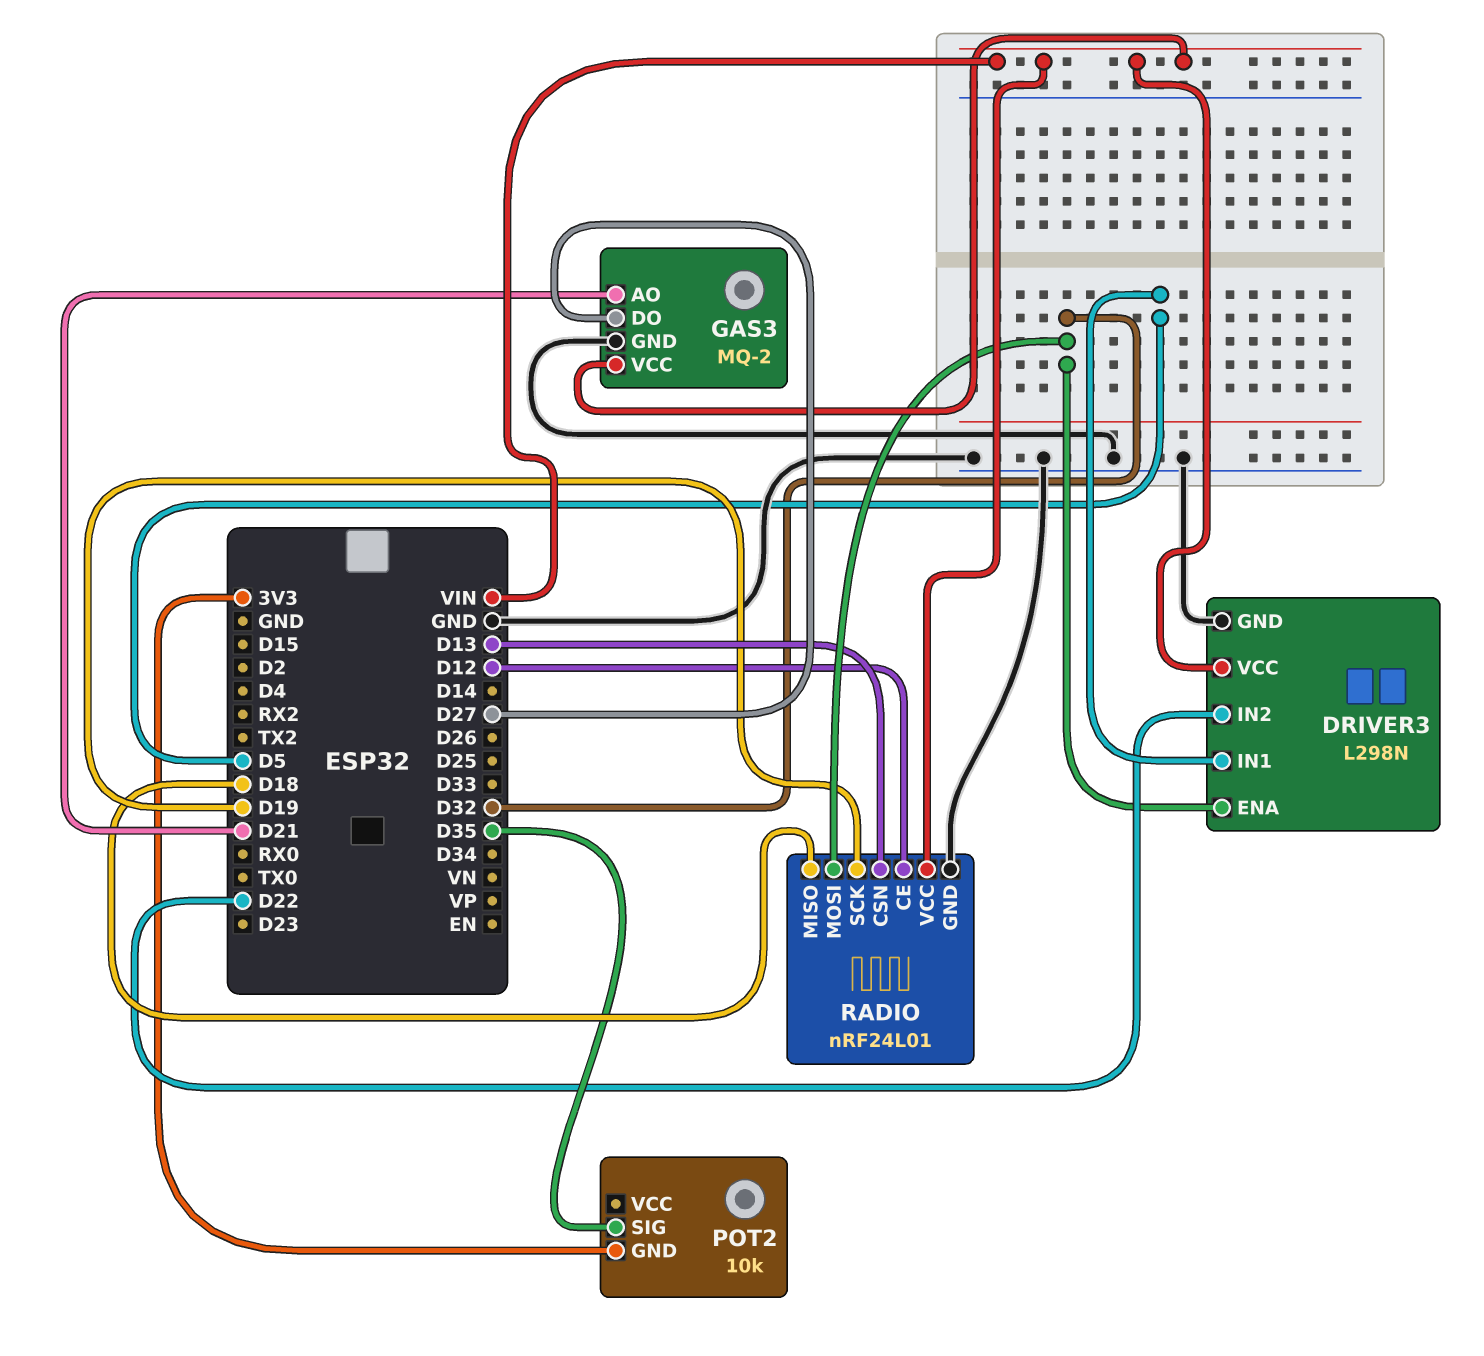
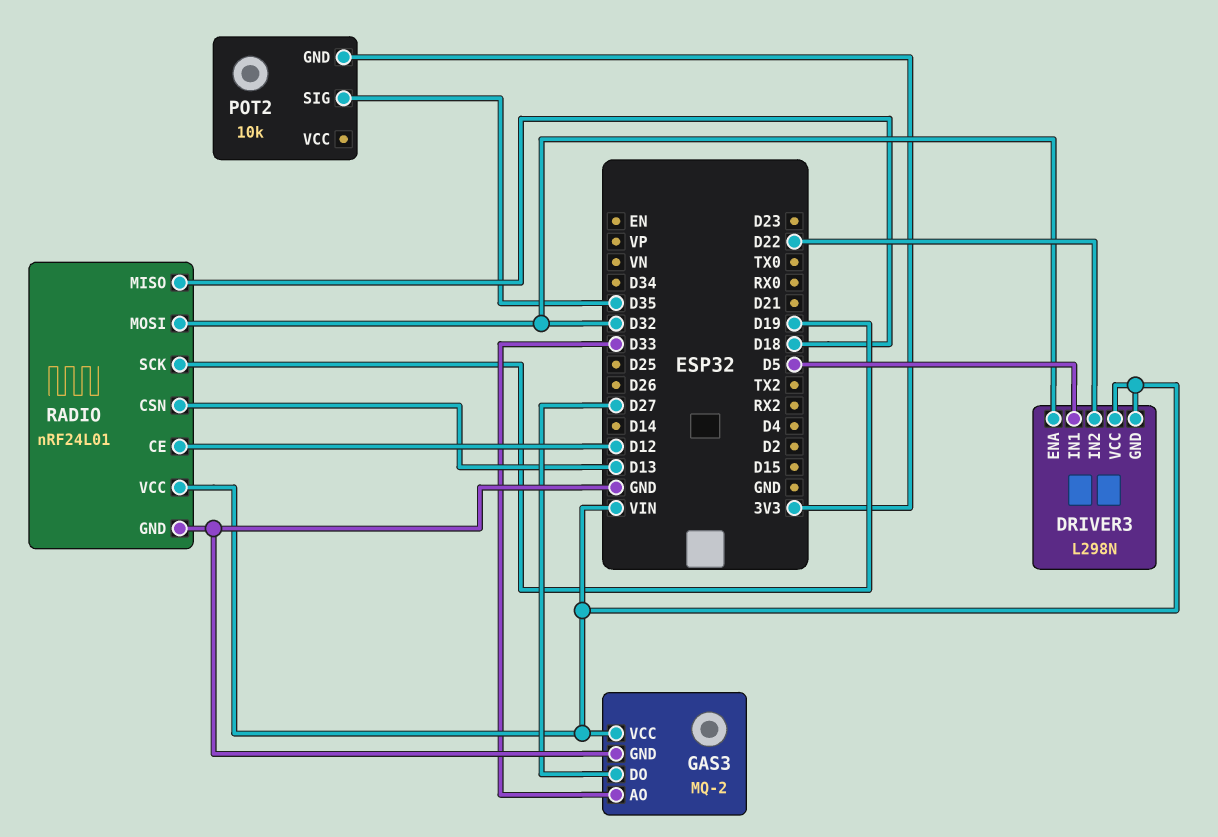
DRIVER3 pin GND: GND -> VIN
GAS3 pin AO: D21 -> D33

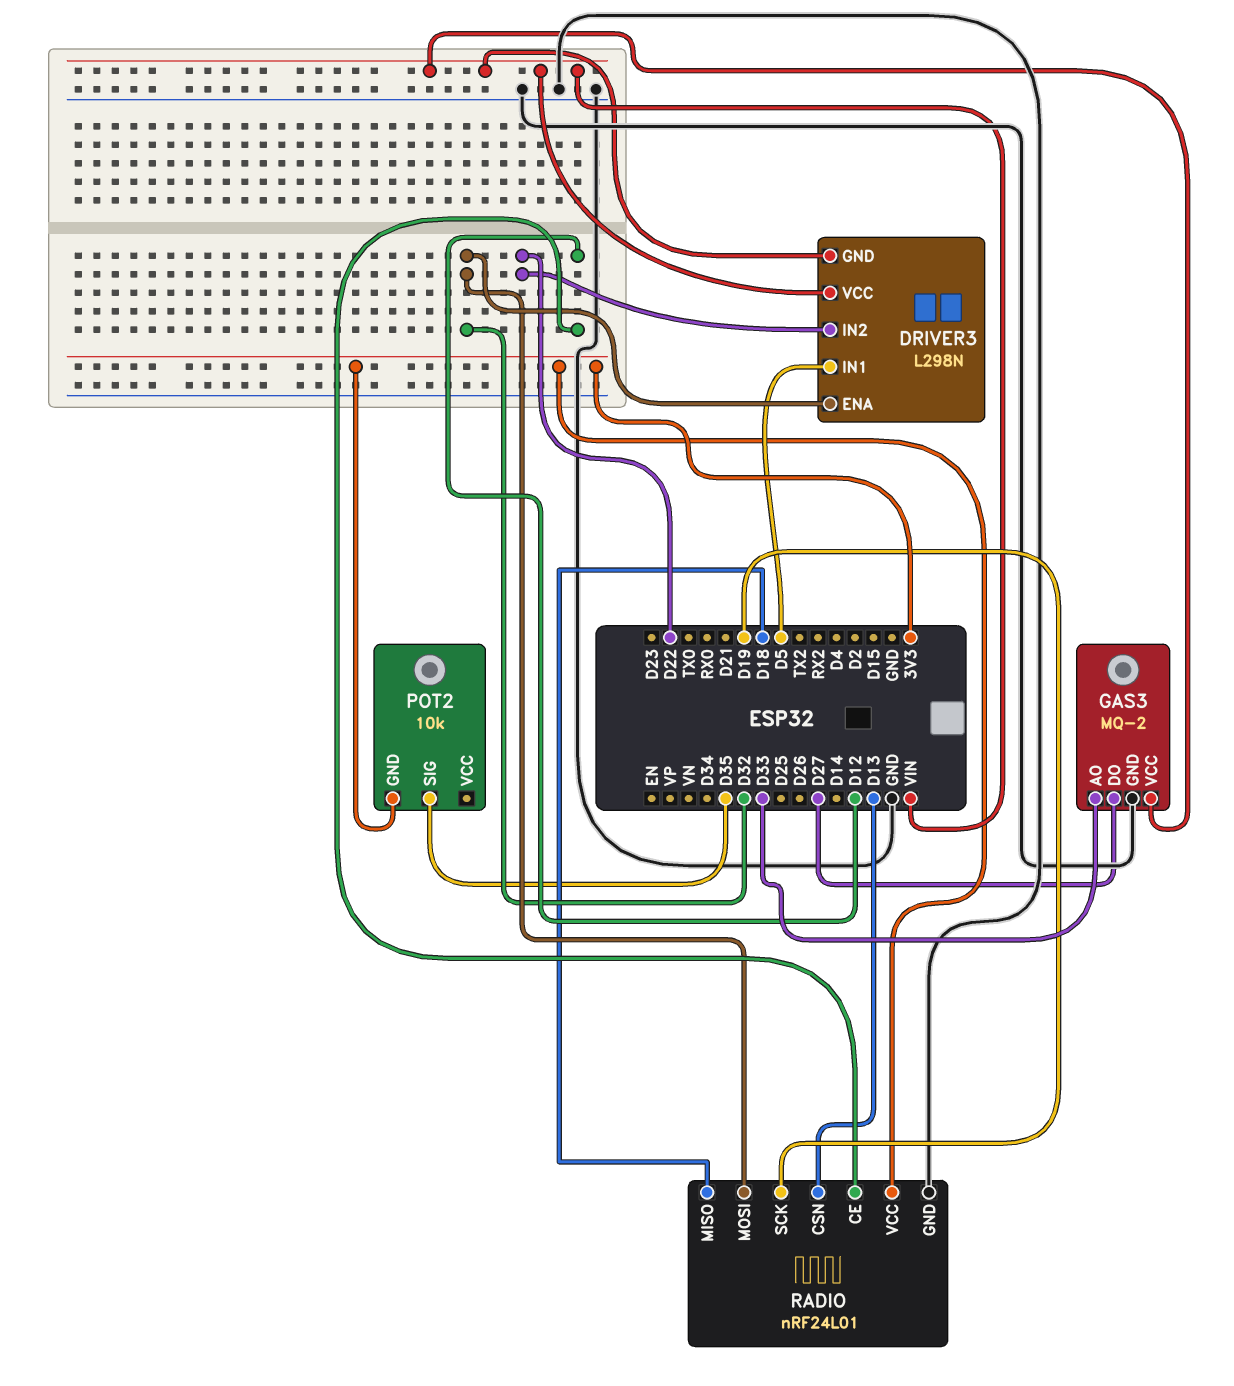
RADIO pin VCC: VIN -> 3V3

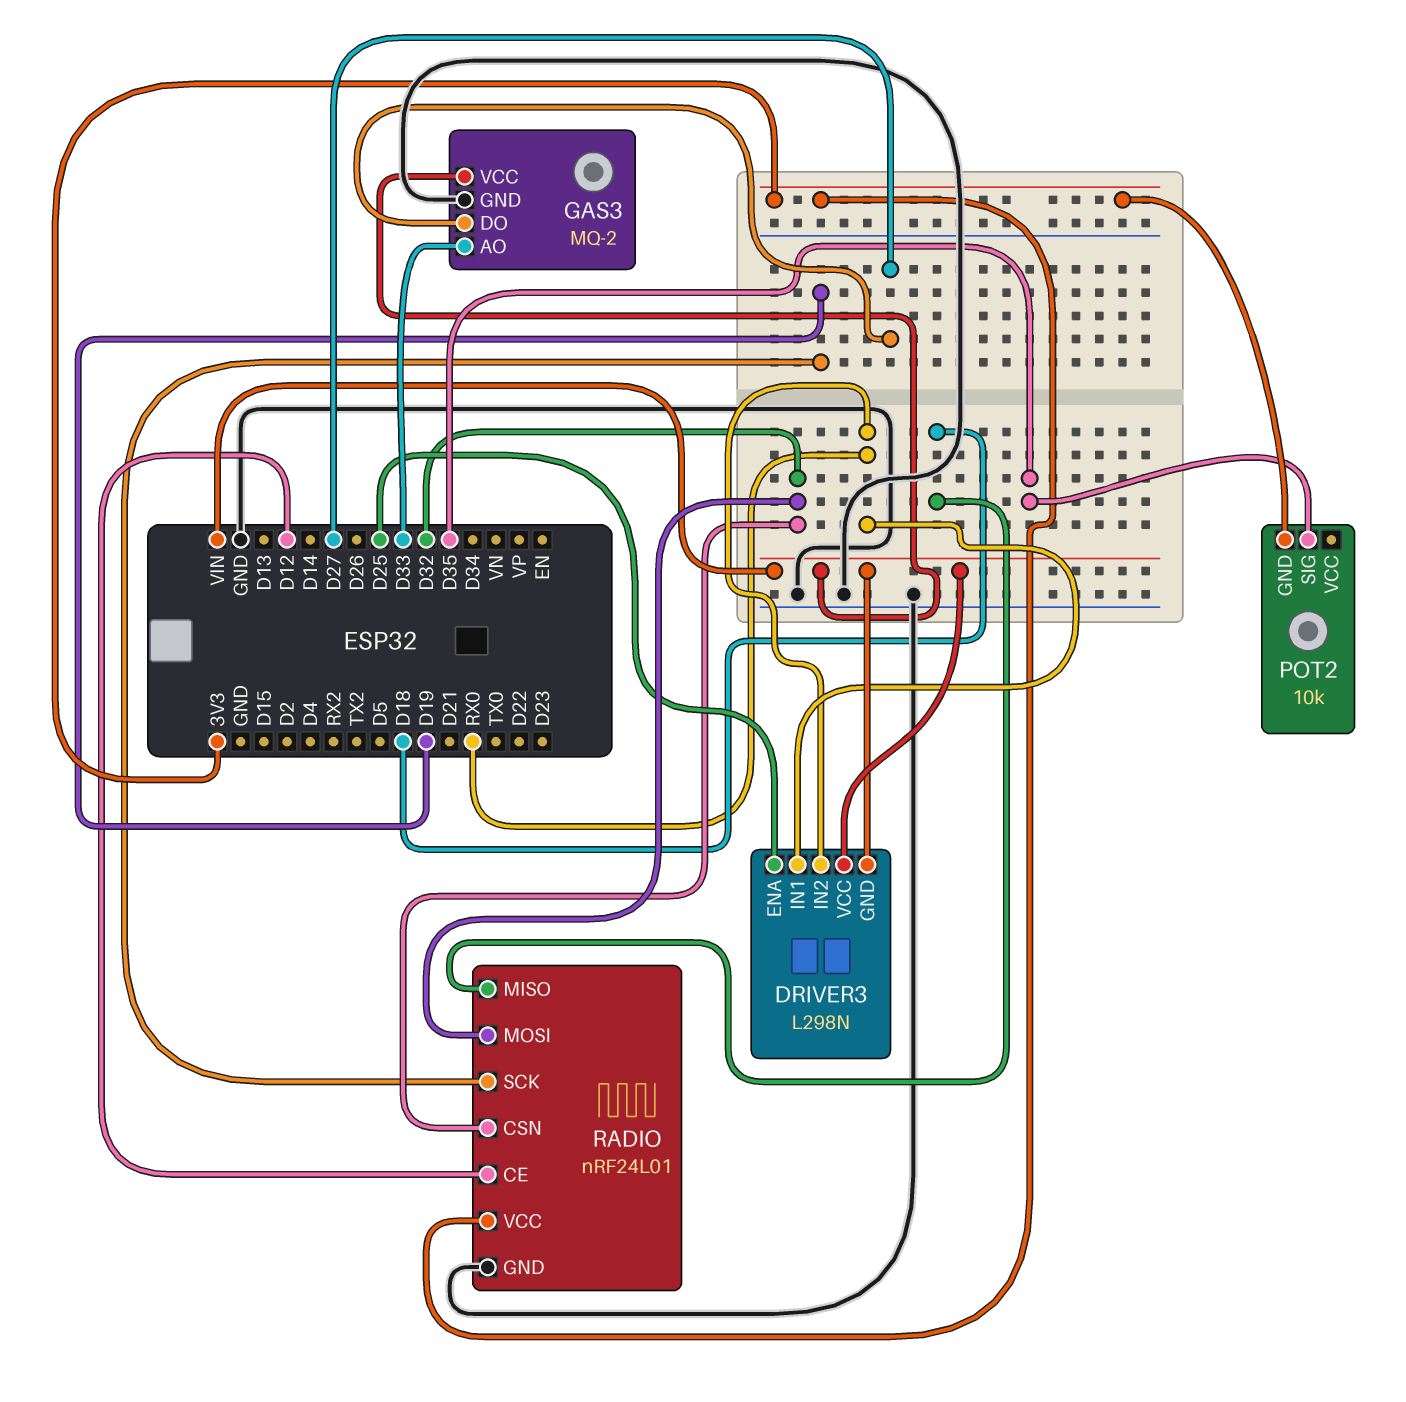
DRIVER3 pin ENA: D32 -> D25
DRIVER3 pin IN1: D5 -> RX0
DRIVER3 pin IN2: D22 -> RX0
RADIO pin CSN: D13 -> D32

